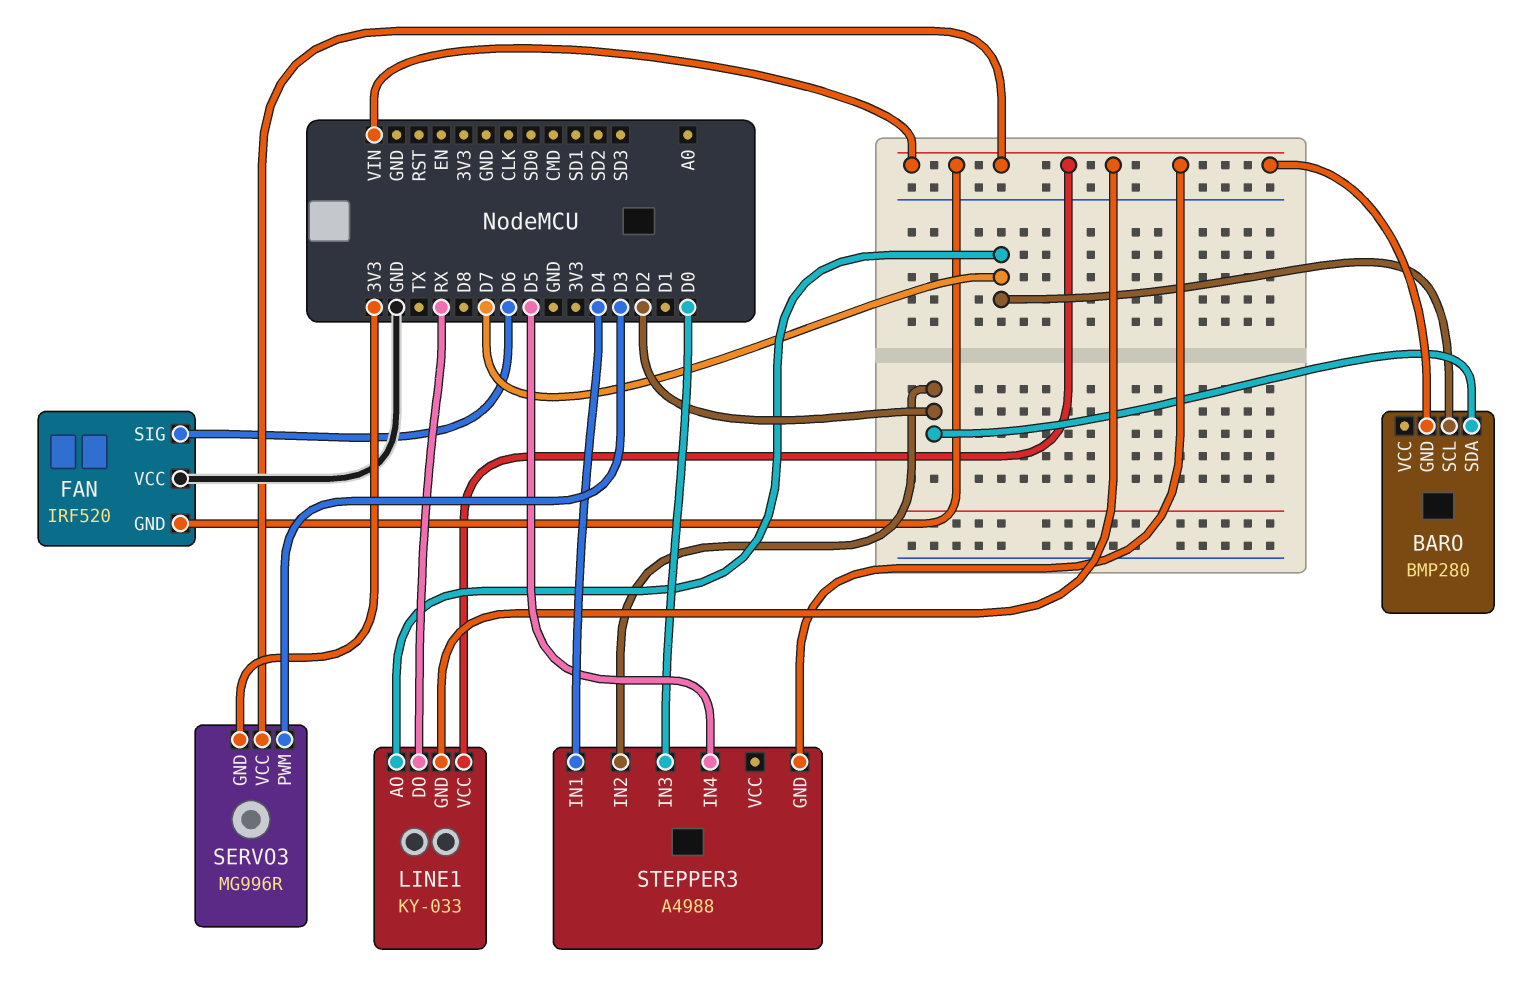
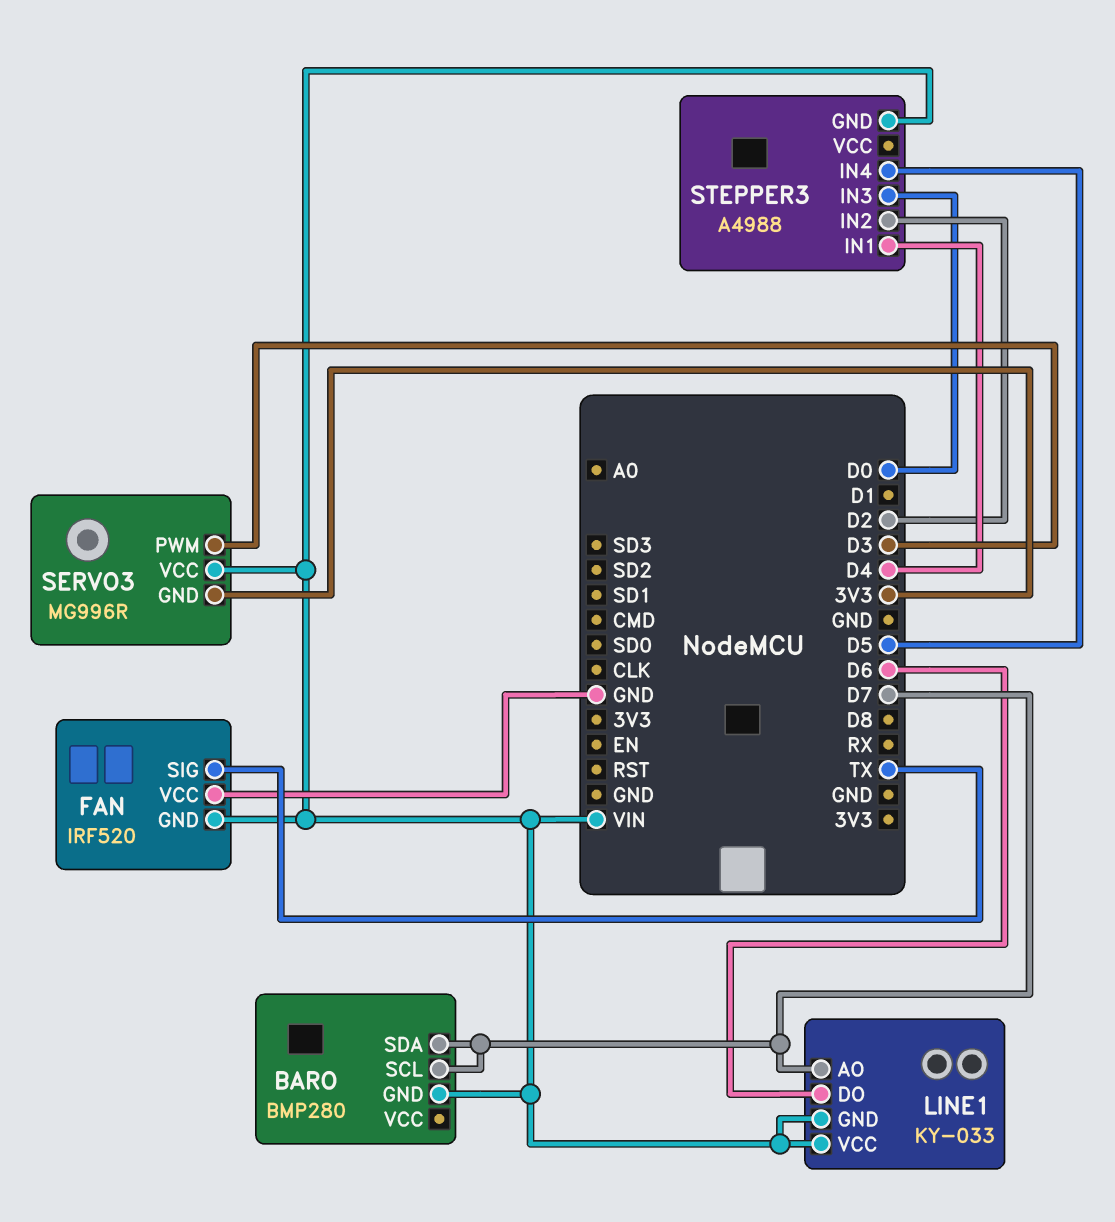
BARO pin SDA: D2 -> D7
FAN pin SIG: D6 -> TX
LINE1 pin DO: RX -> D6

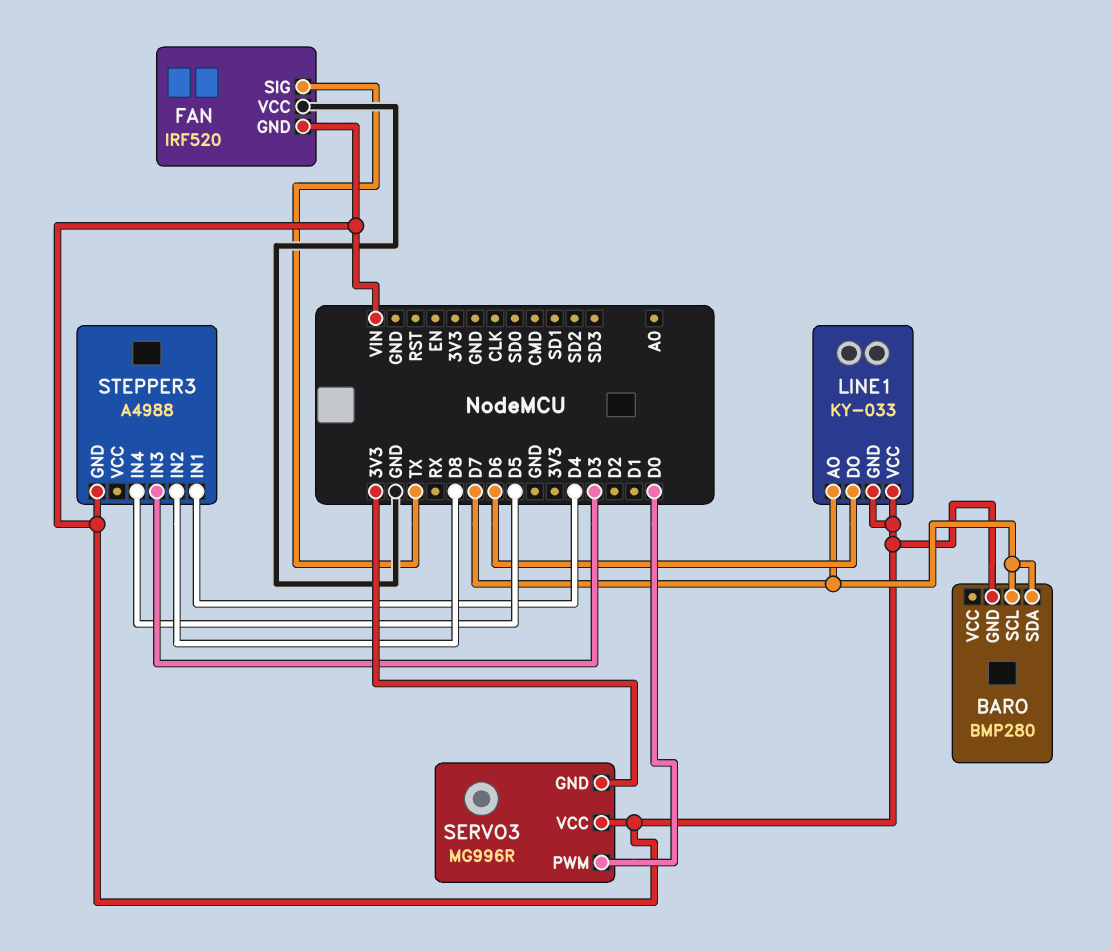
SERVO3 pin PWM: D3 -> D0
STEPPER3 pin IN2: D2 -> D8
STEPPER3 pin IN3: D0 -> D3

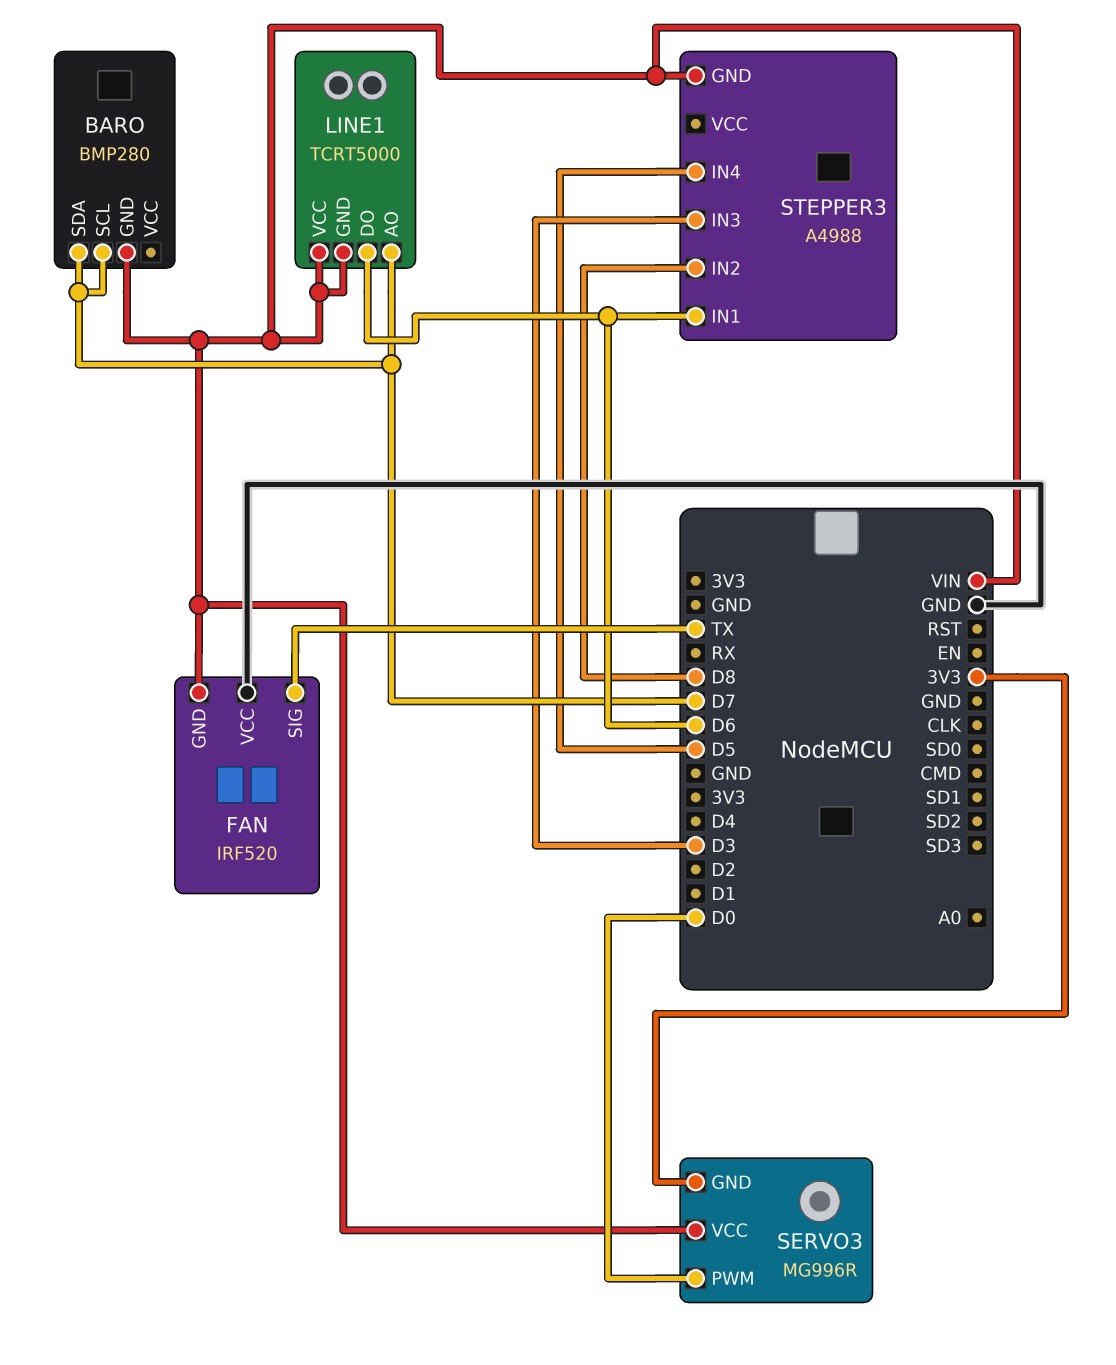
LINE1: KY-033 -> TCRT5000
STEPPER3 pin IN1: D4 -> D6

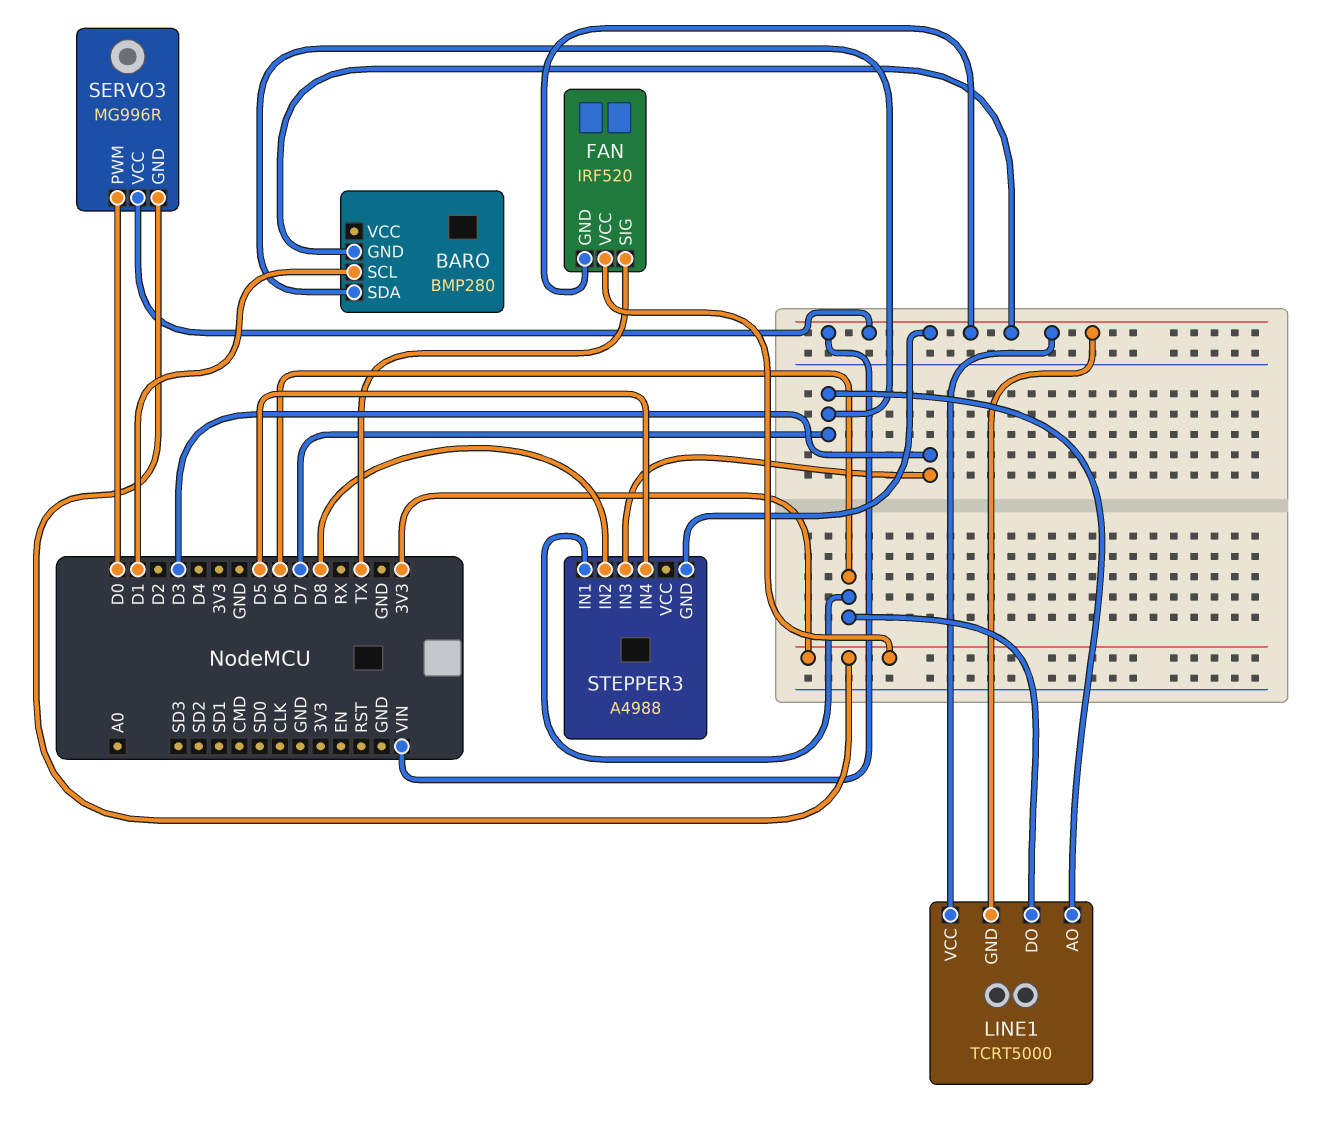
BARO pin SCL: D7 -> D1
FAN pin VCC: GND -> 3V3

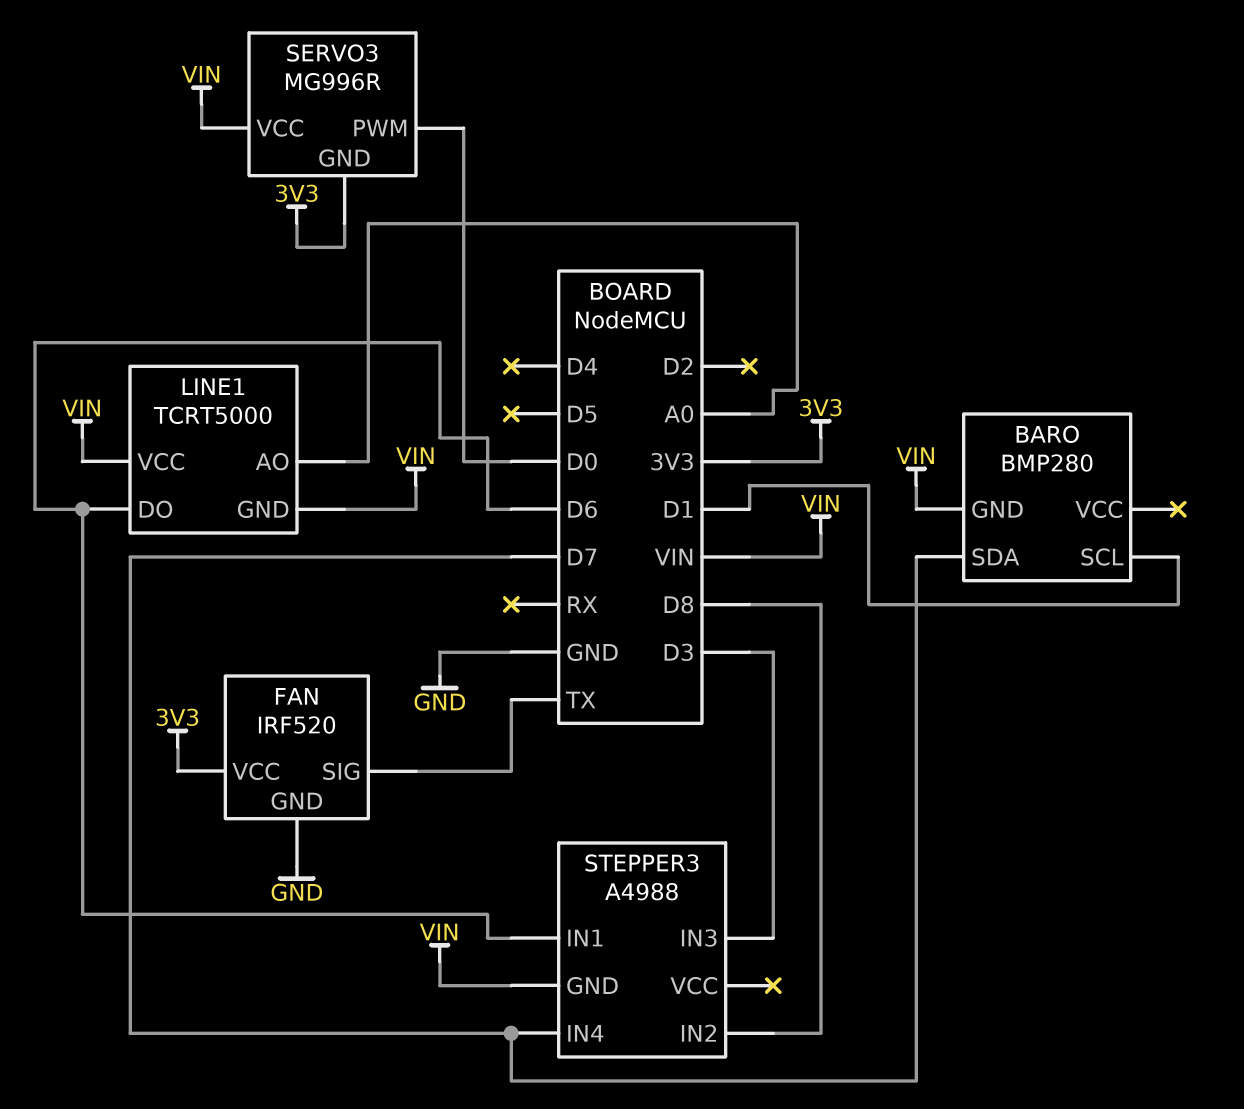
FAN pin GND: VIN -> GND
LINE1 pin AO: D7 -> A0
STEPPER3 pin IN4: D5 -> D7

